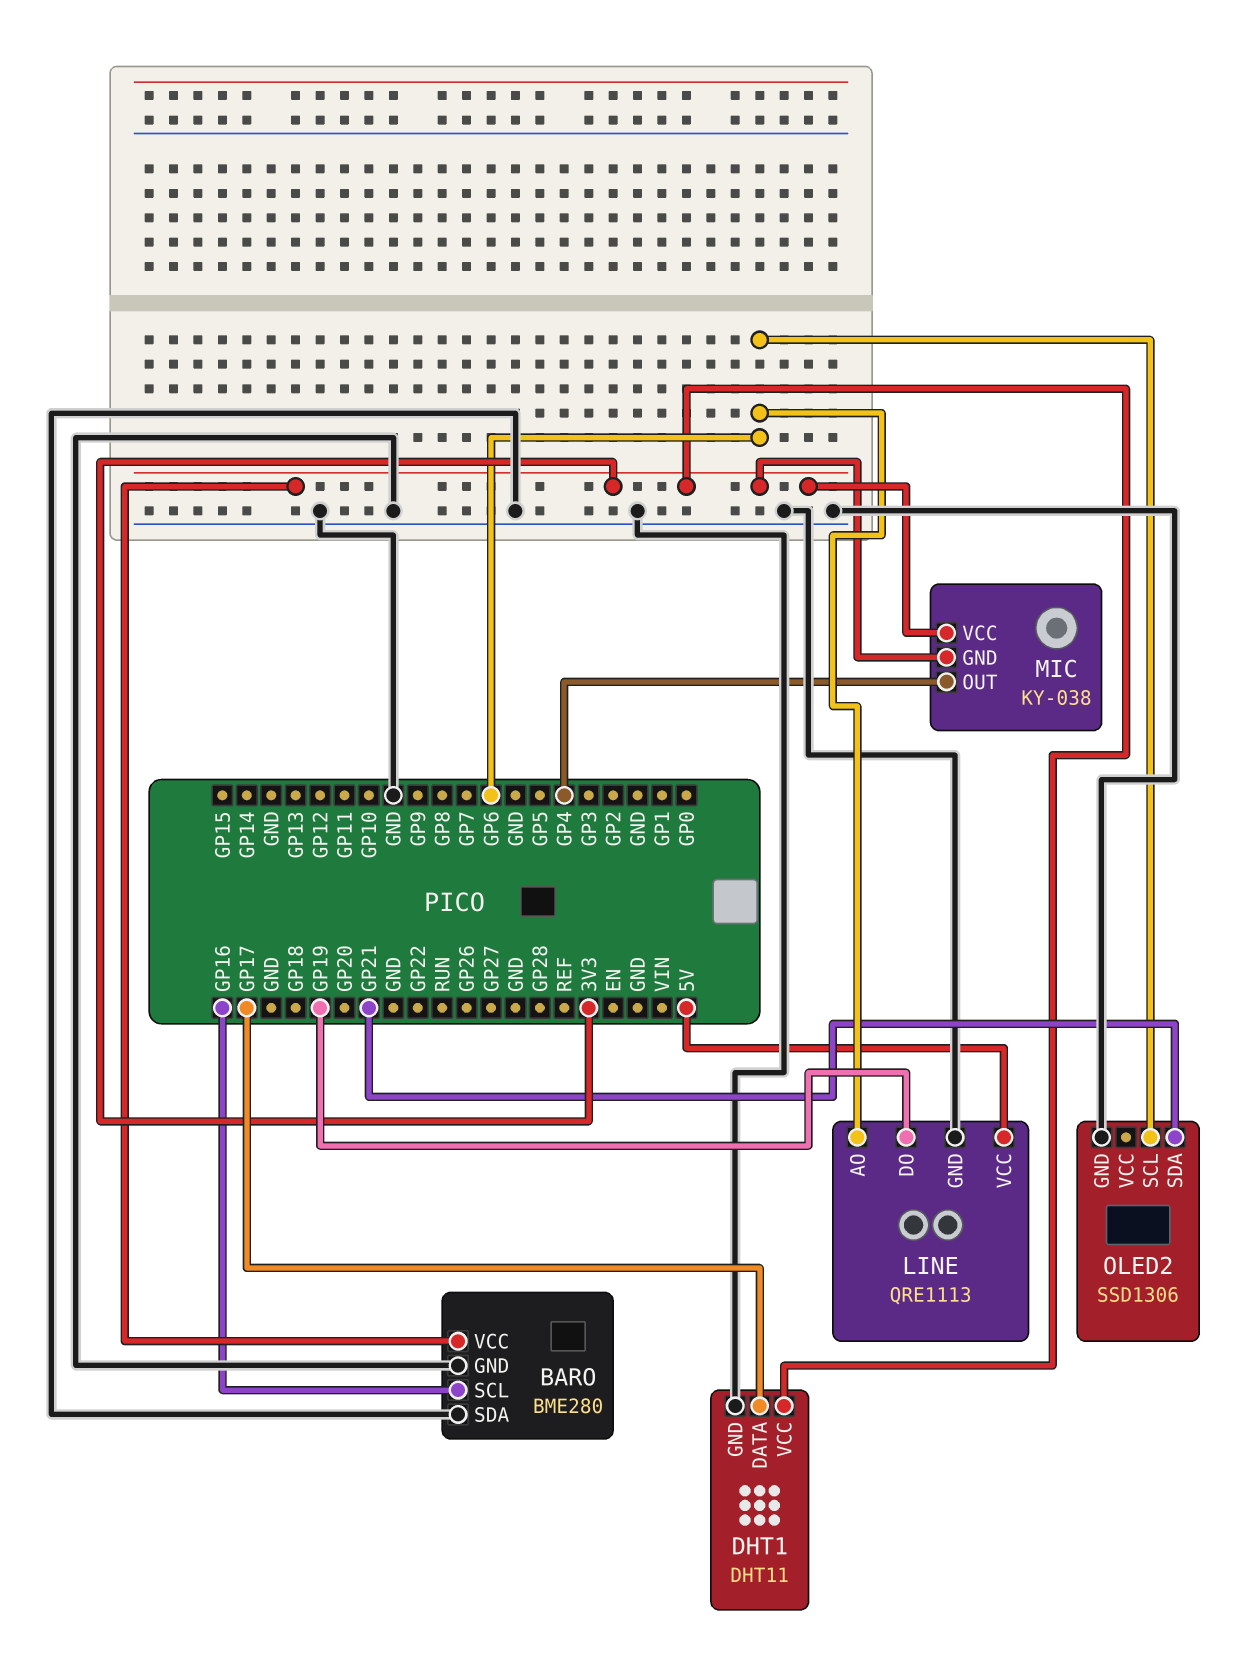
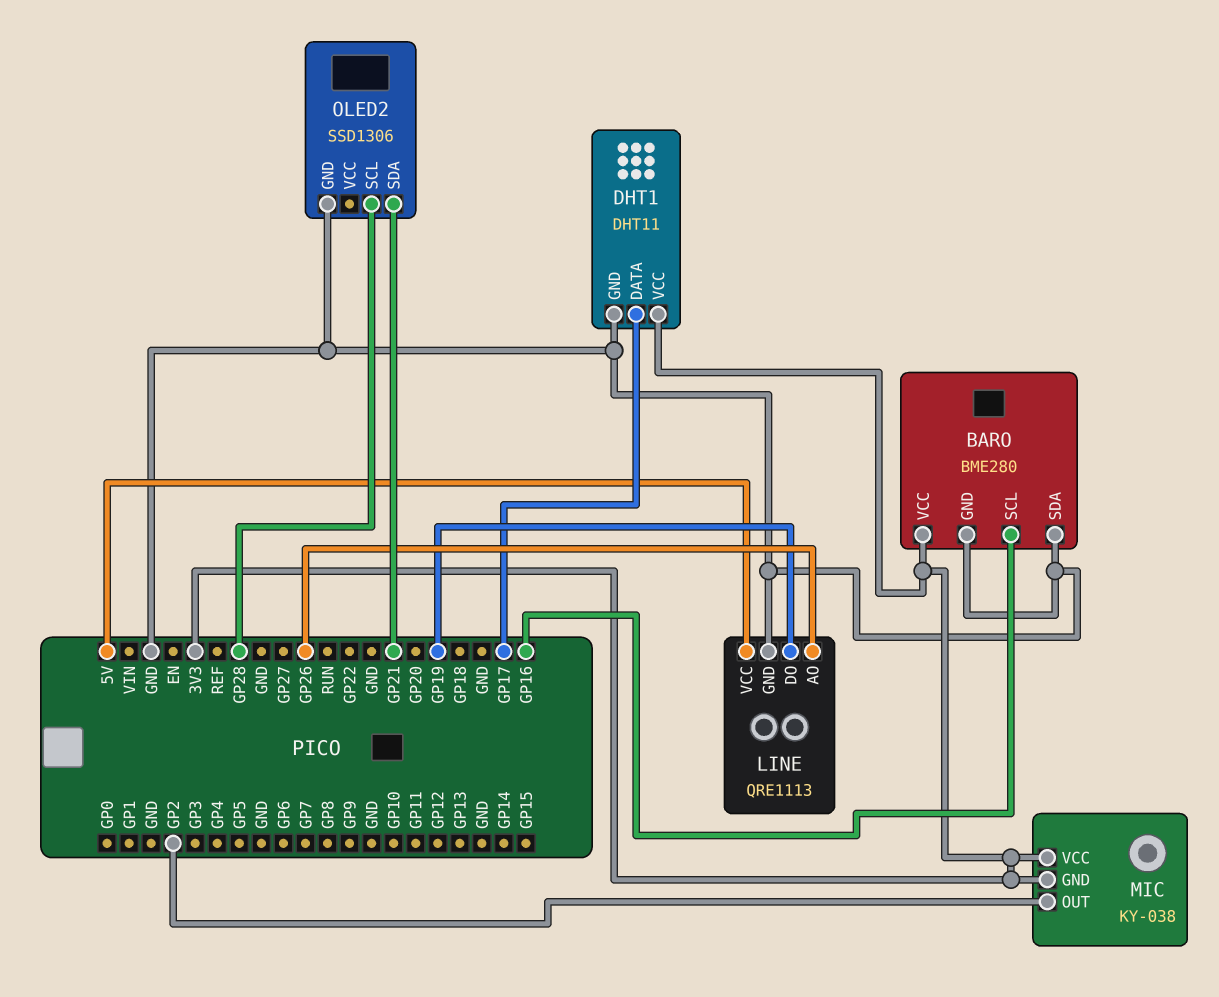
LINE pin AO: GP6 -> GP26
MIC pin OUT: GP4 -> GP2
OLED2 pin SCL: GP6 -> GP28

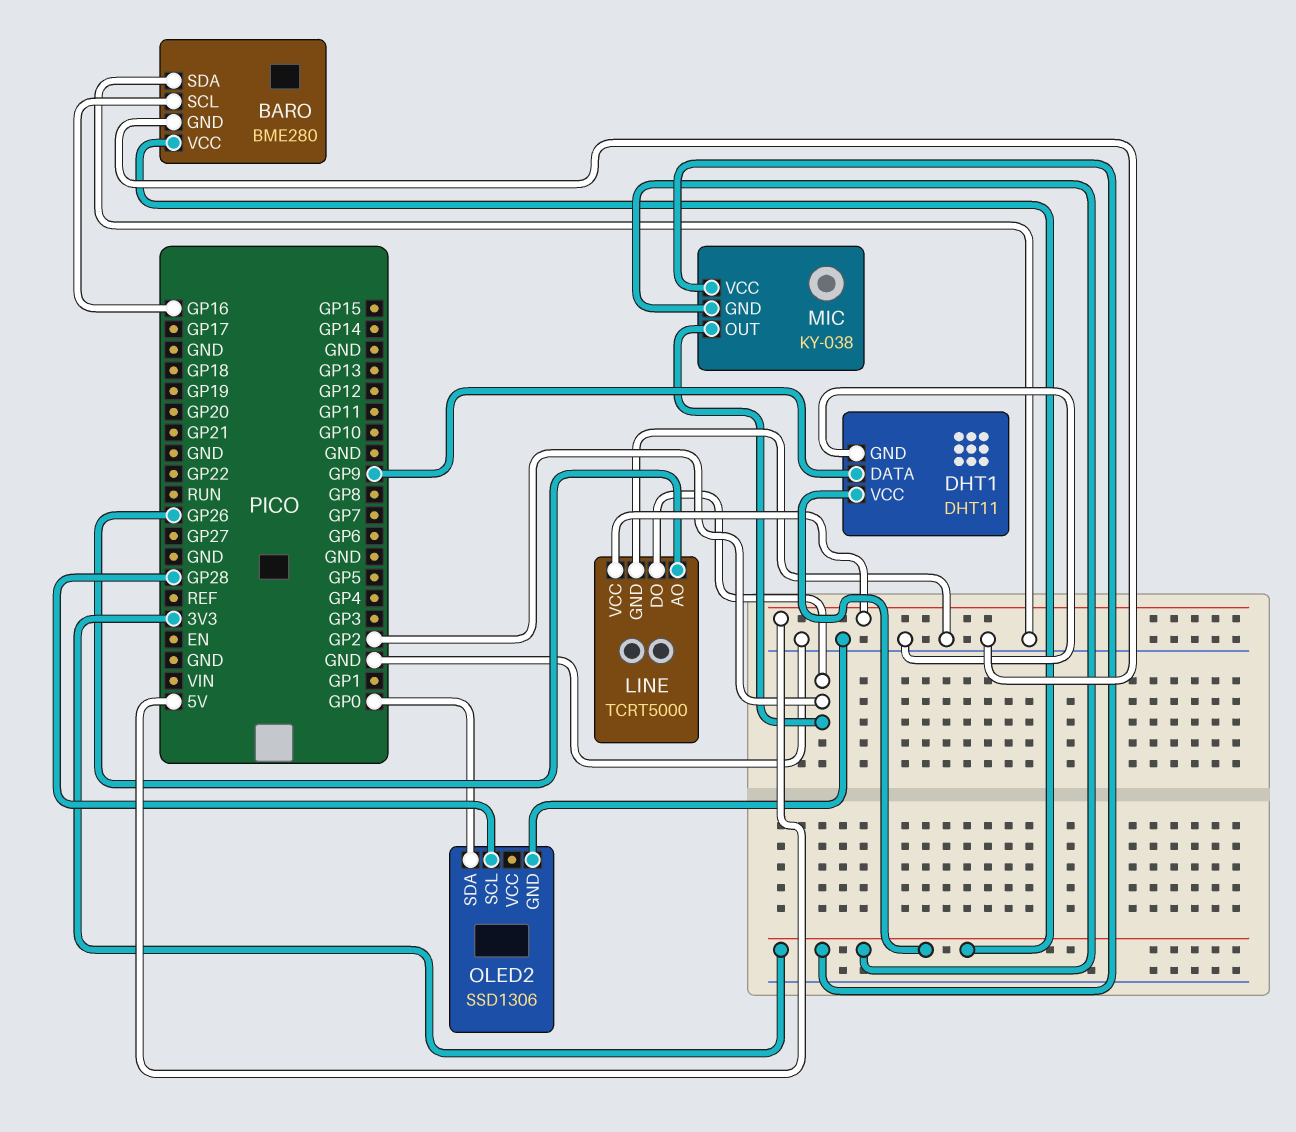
DHT1 pin DATA: GP17 -> GP9
LINE: QRE1113 -> TCRT5000
LINE pin DO: GP19 -> GP2
OLED2 pin SDA: GP21 -> GP0

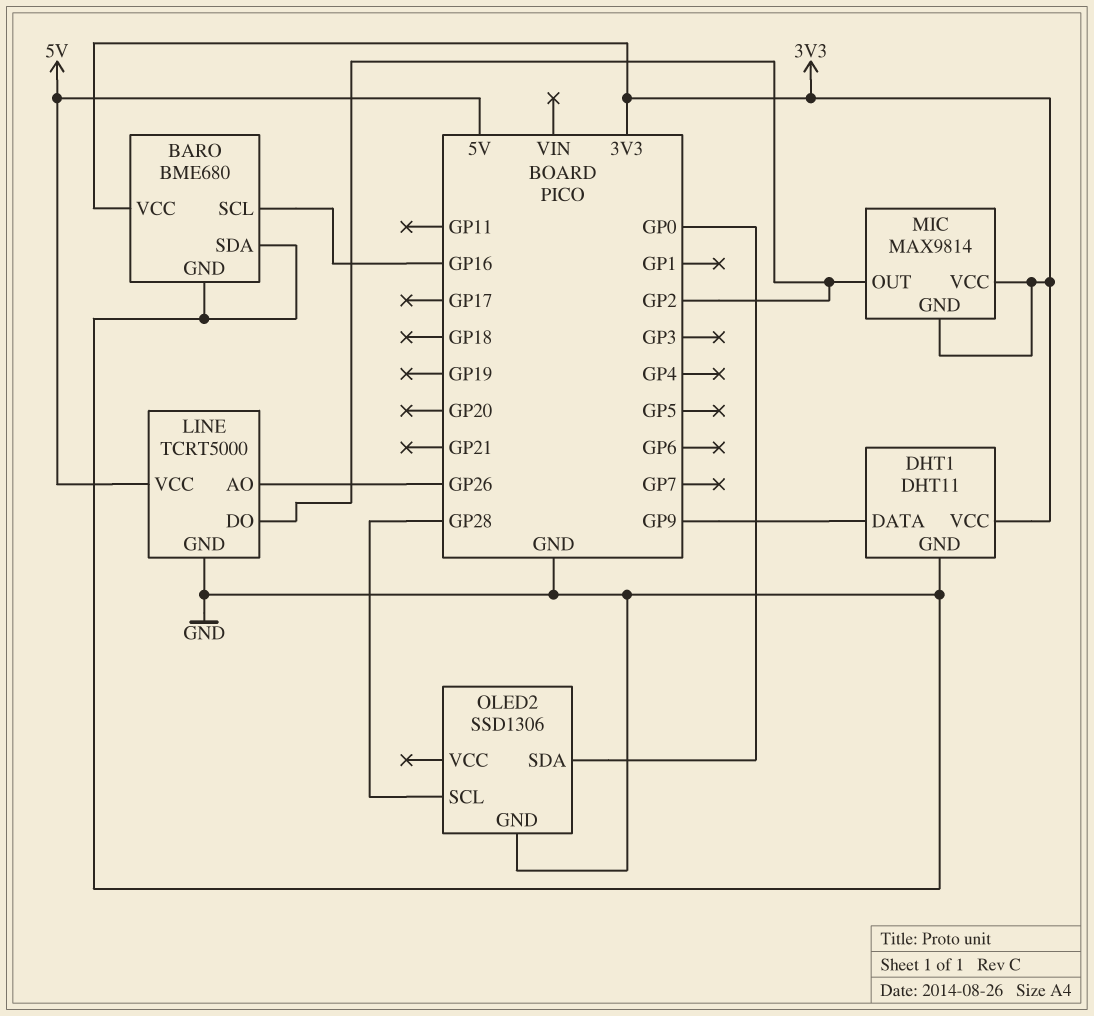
BARO: BME280 -> BME680
MIC: KY-038 -> MAX9814

